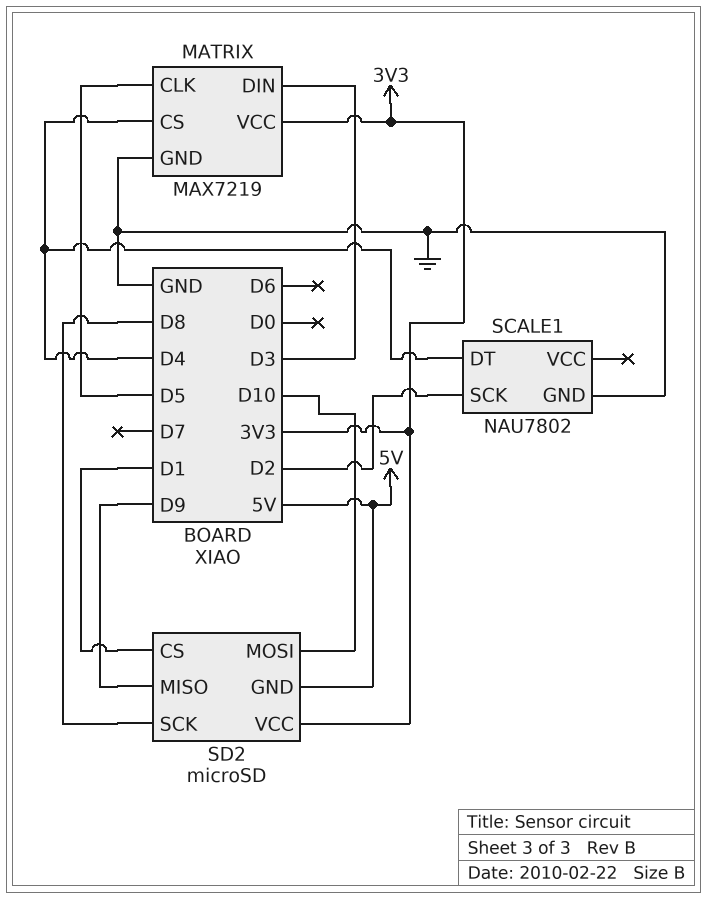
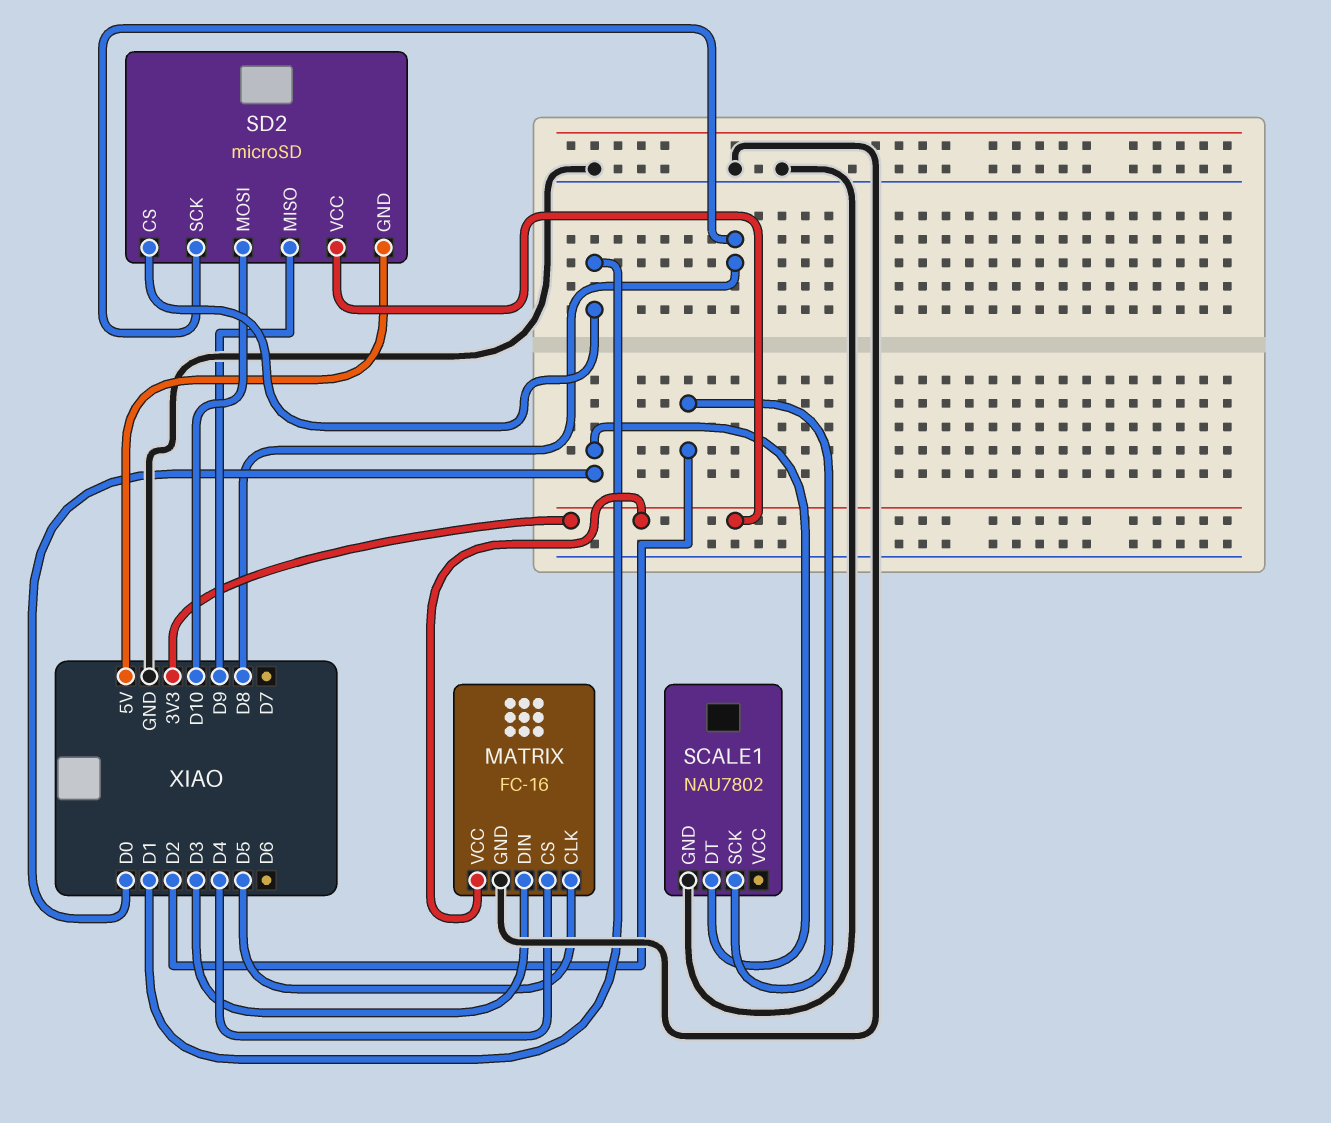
MATRIX: MAX7219 -> FC-16
SCALE1 pin DT: D4 -> D0

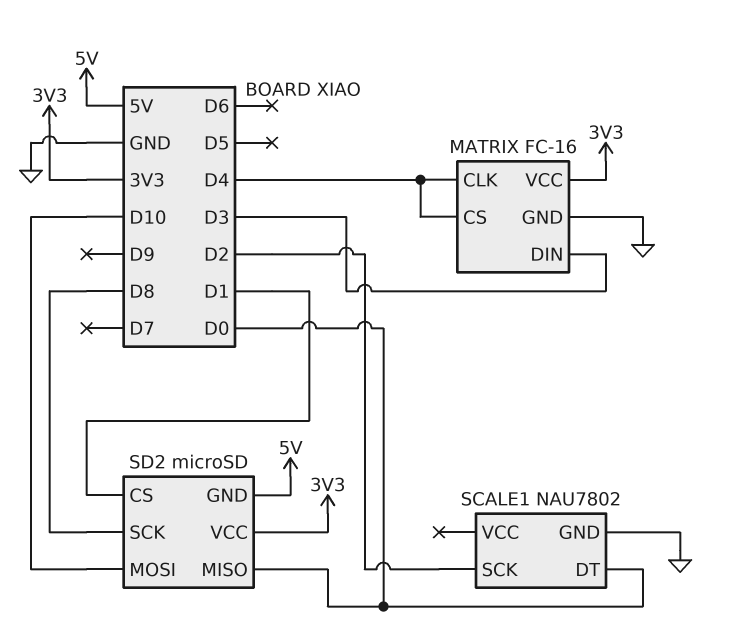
MATRIX pin CLK: D5 -> D4
SD2 pin MISO: D9 -> D0

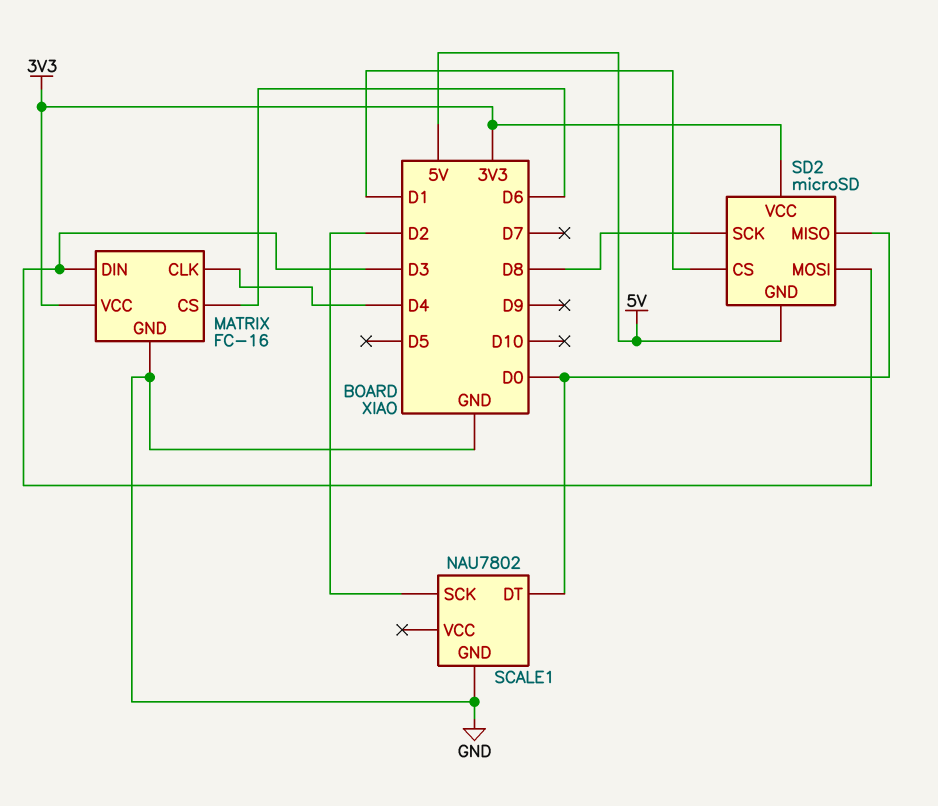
MATRIX pin CS: D4 -> D6
SD2 pin MOSI: D10 -> D3

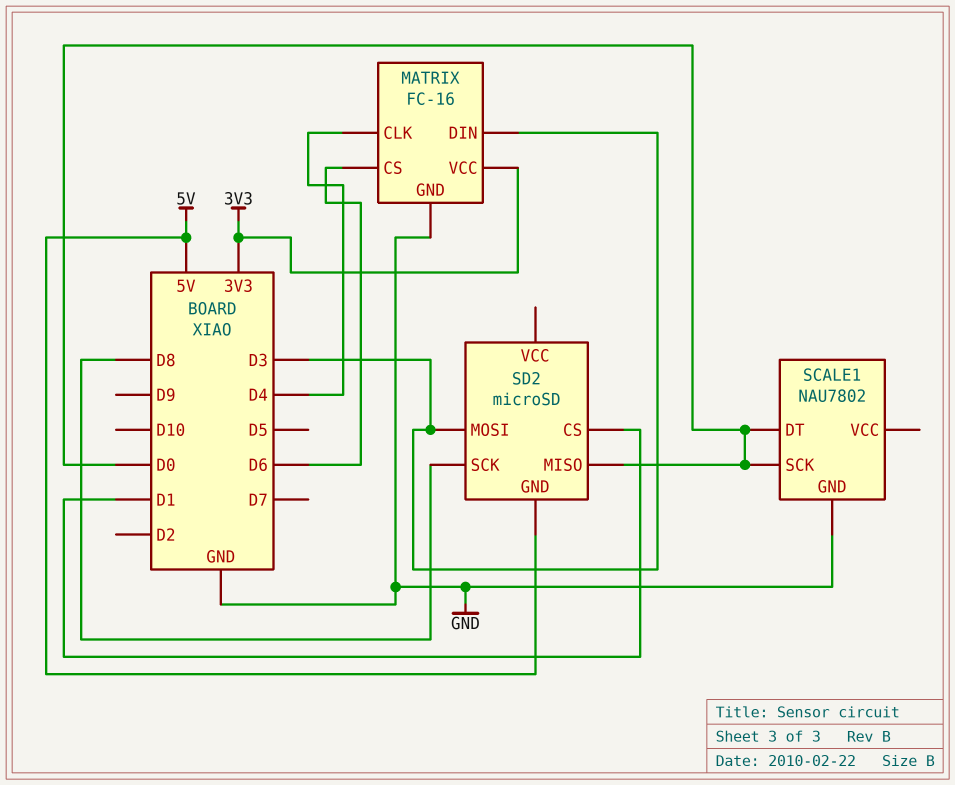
SCALE1 pin SCK: D2 -> D0
SD2 pin VCC: 3V3 -> none

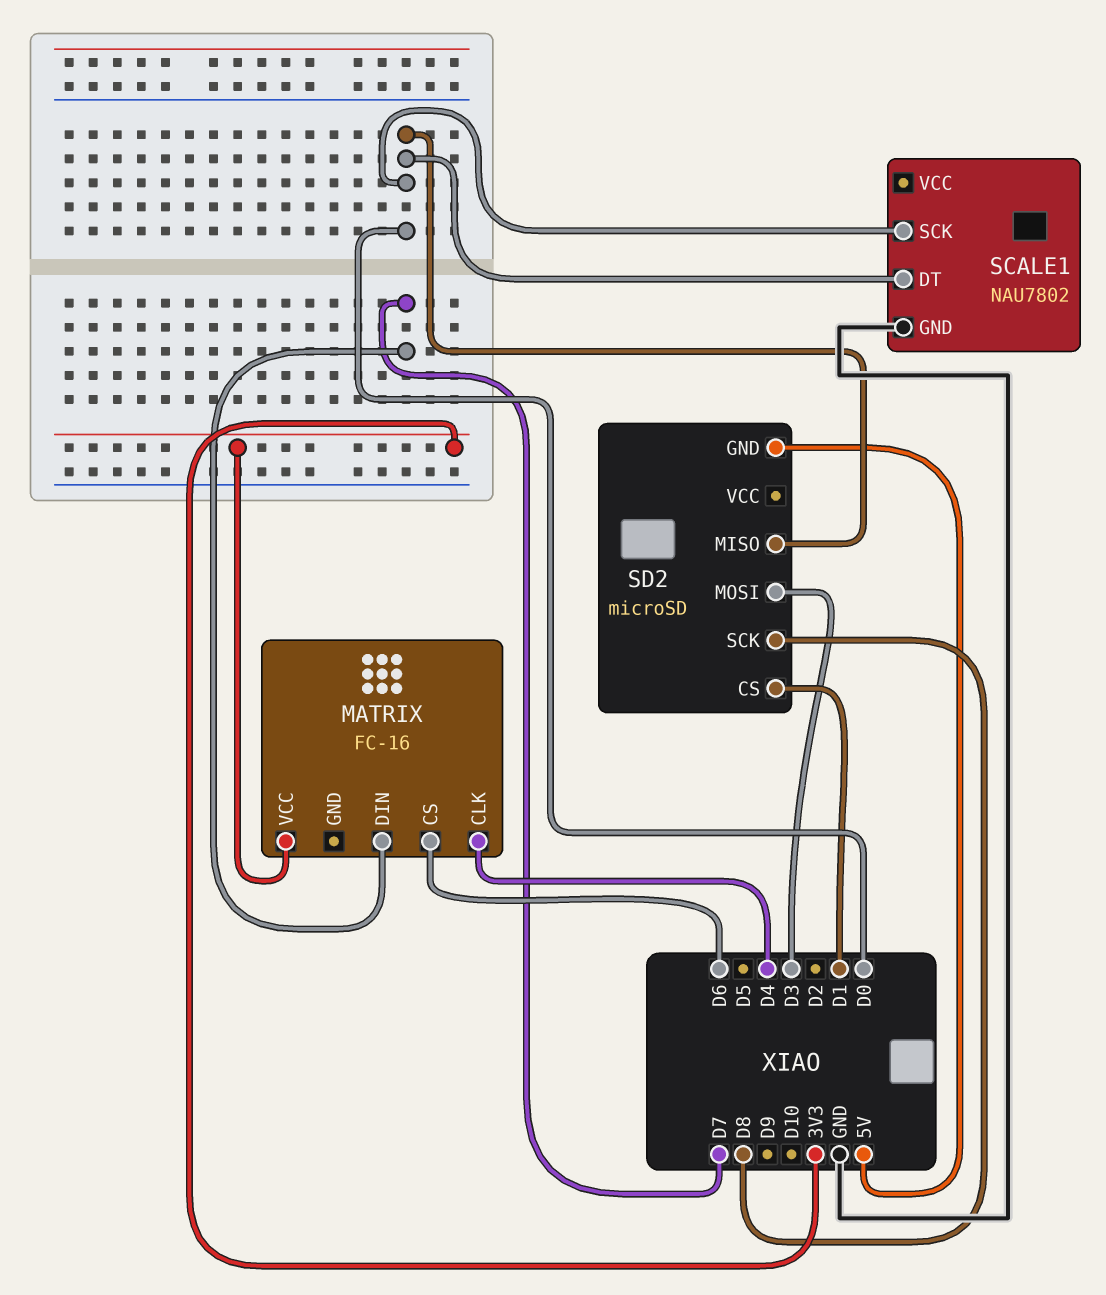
MATRIX pin DIN: D3 -> D7
MATRIX pin GND: GND -> none

